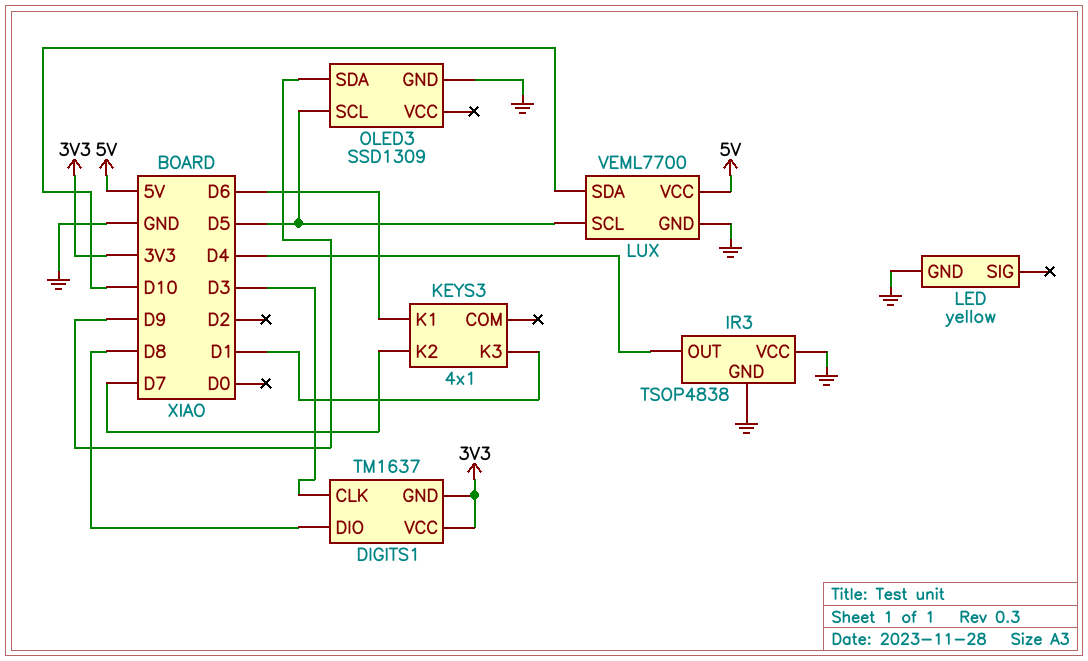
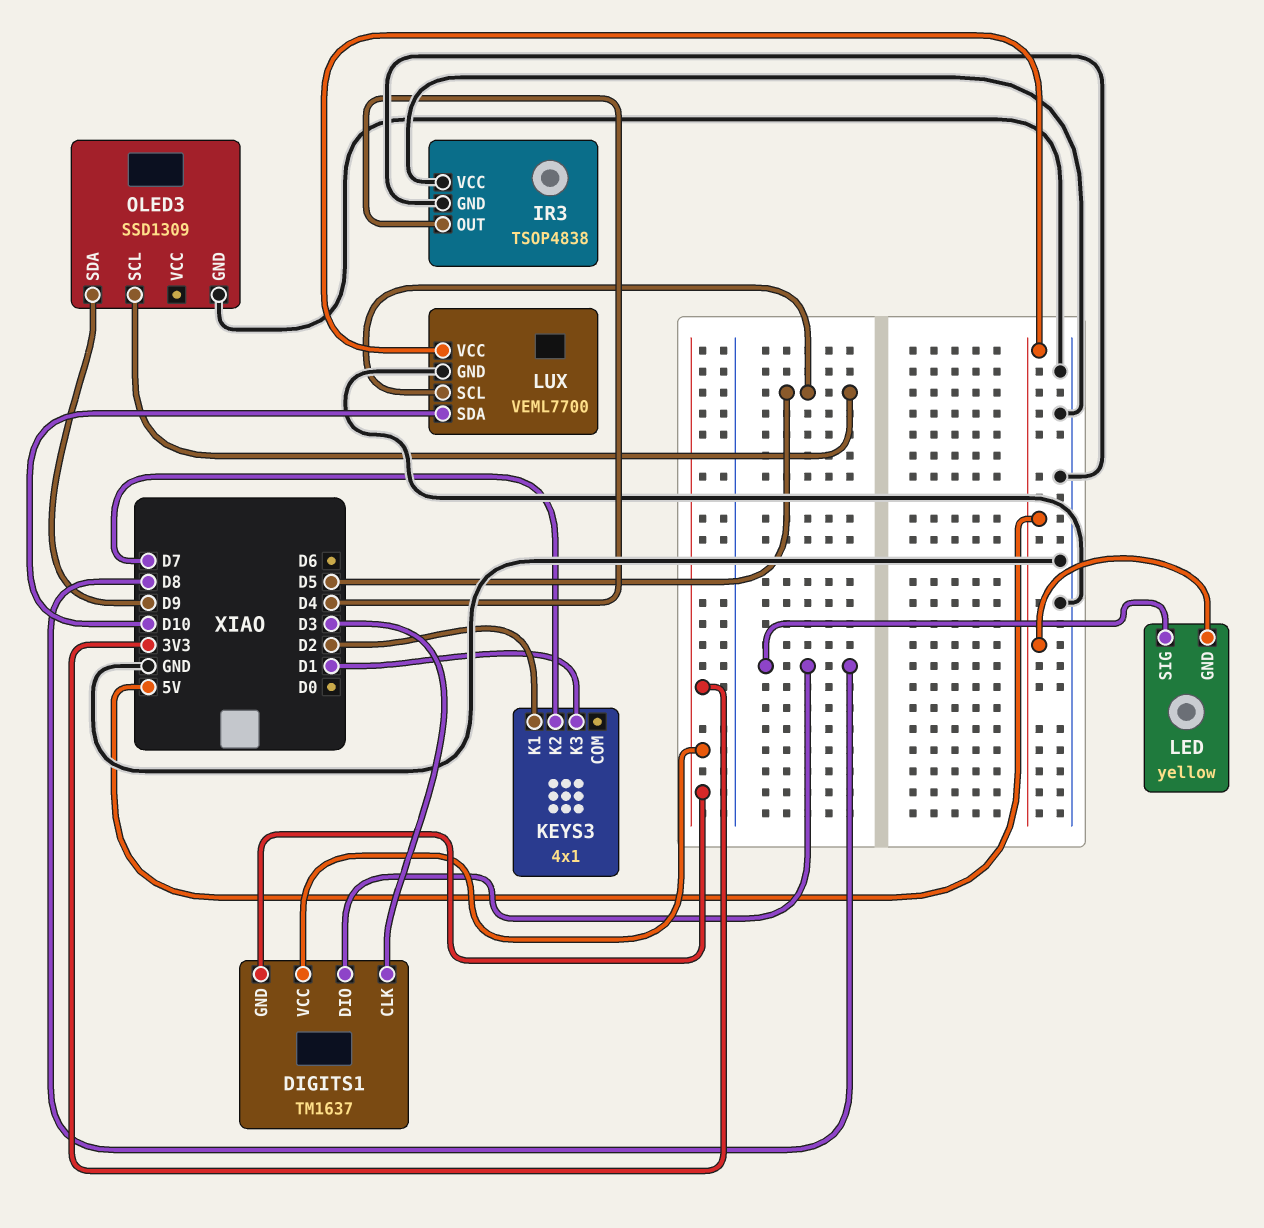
KEYS3 pin K1: D6 -> D2
LED pin GND: GND -> 5V
LED pin SIG: none -> D8

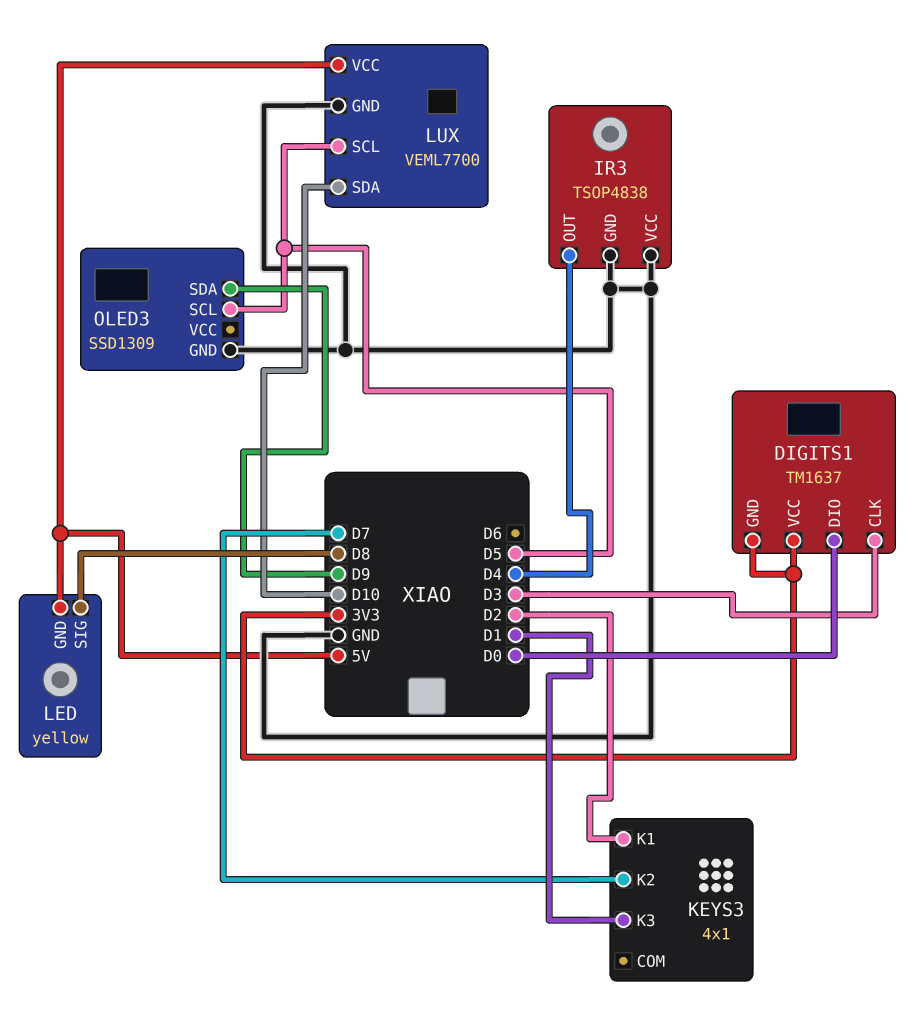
DIGITS1 pin DIO: D8 -> D0

